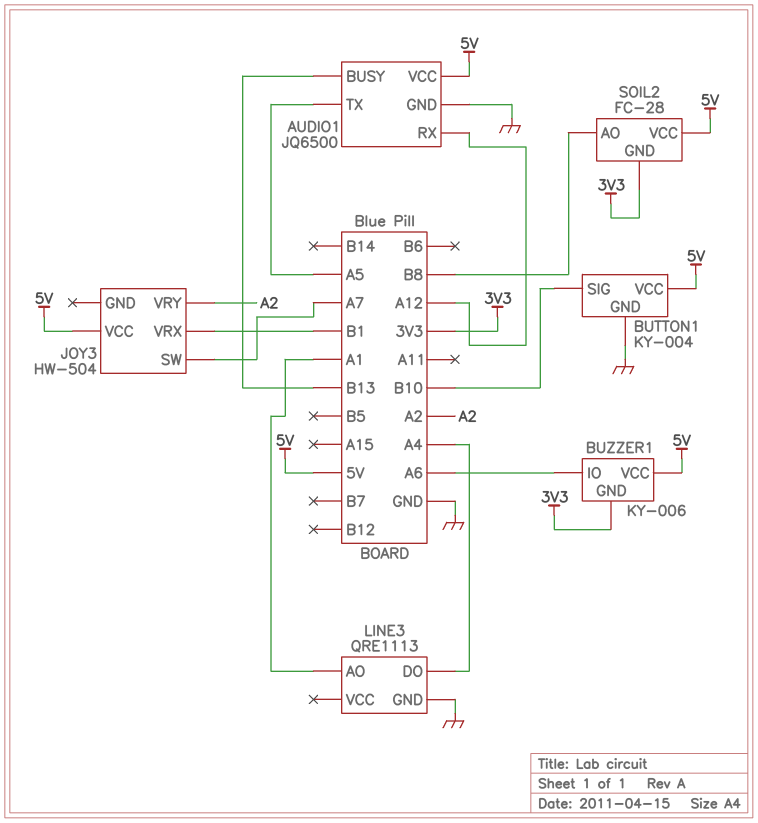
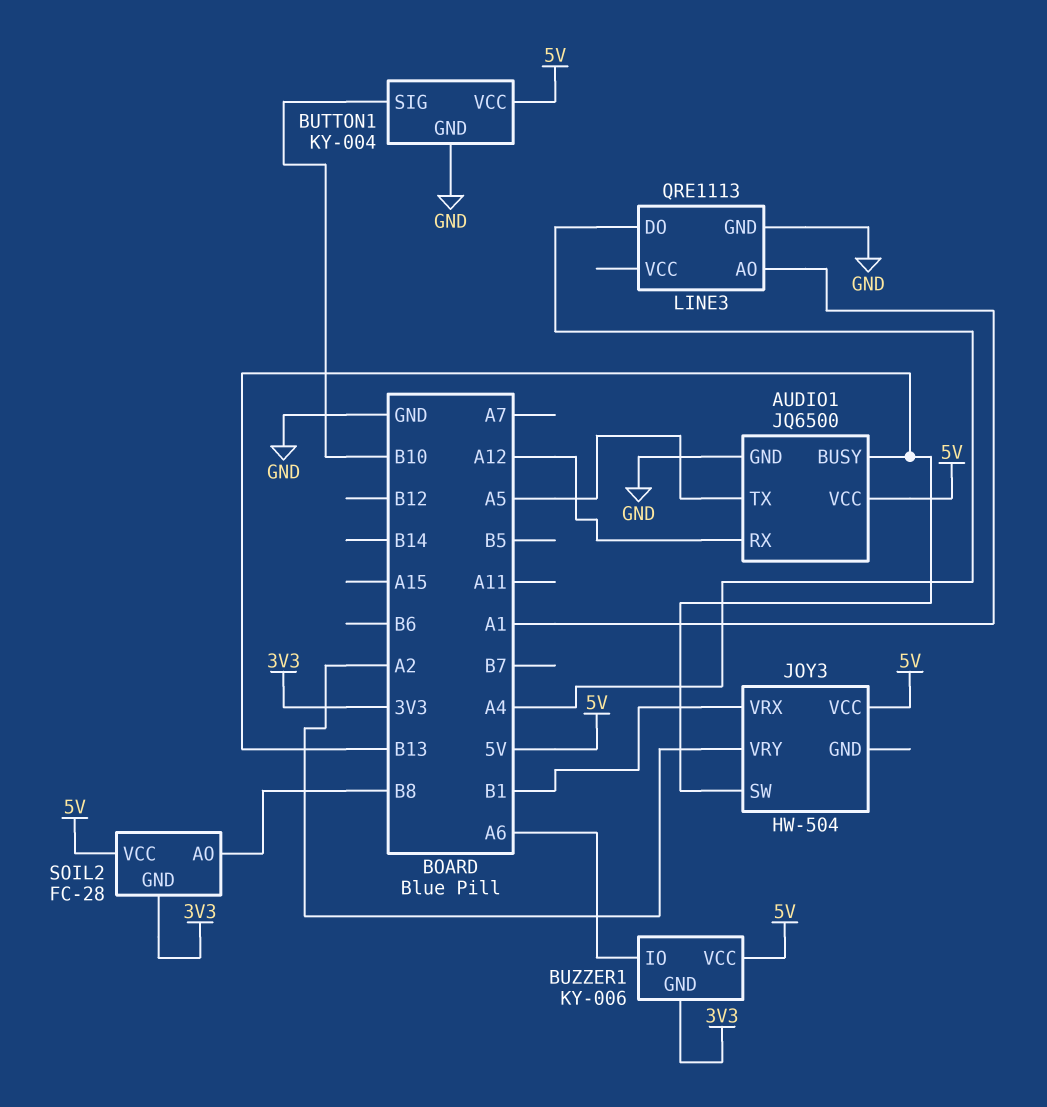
JOY3 pin SW: A7 -> B13

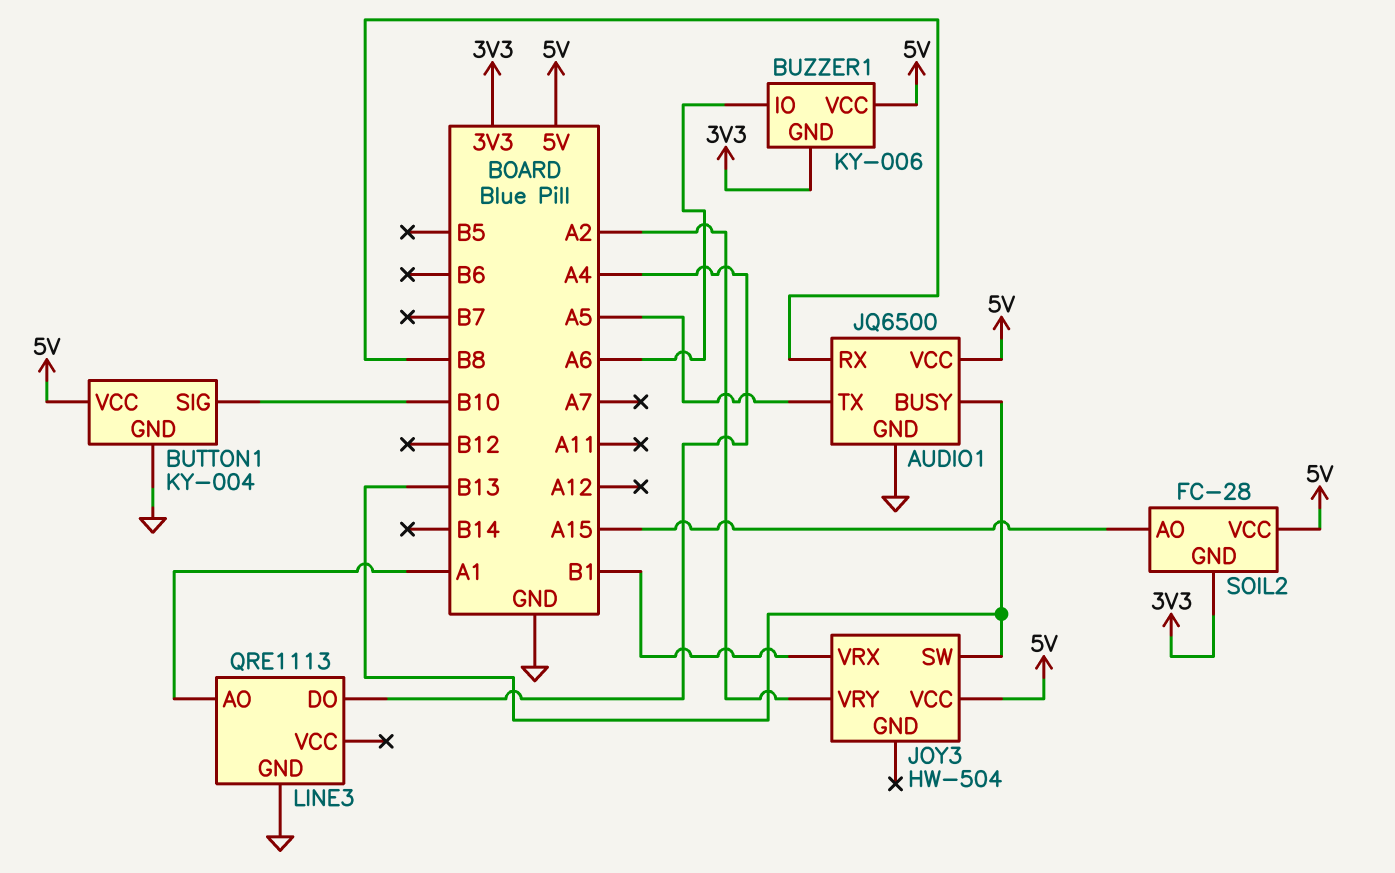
AUDIO1 pin RX: A12 -> B8
SOIL2 pin AO: B8 -> A15

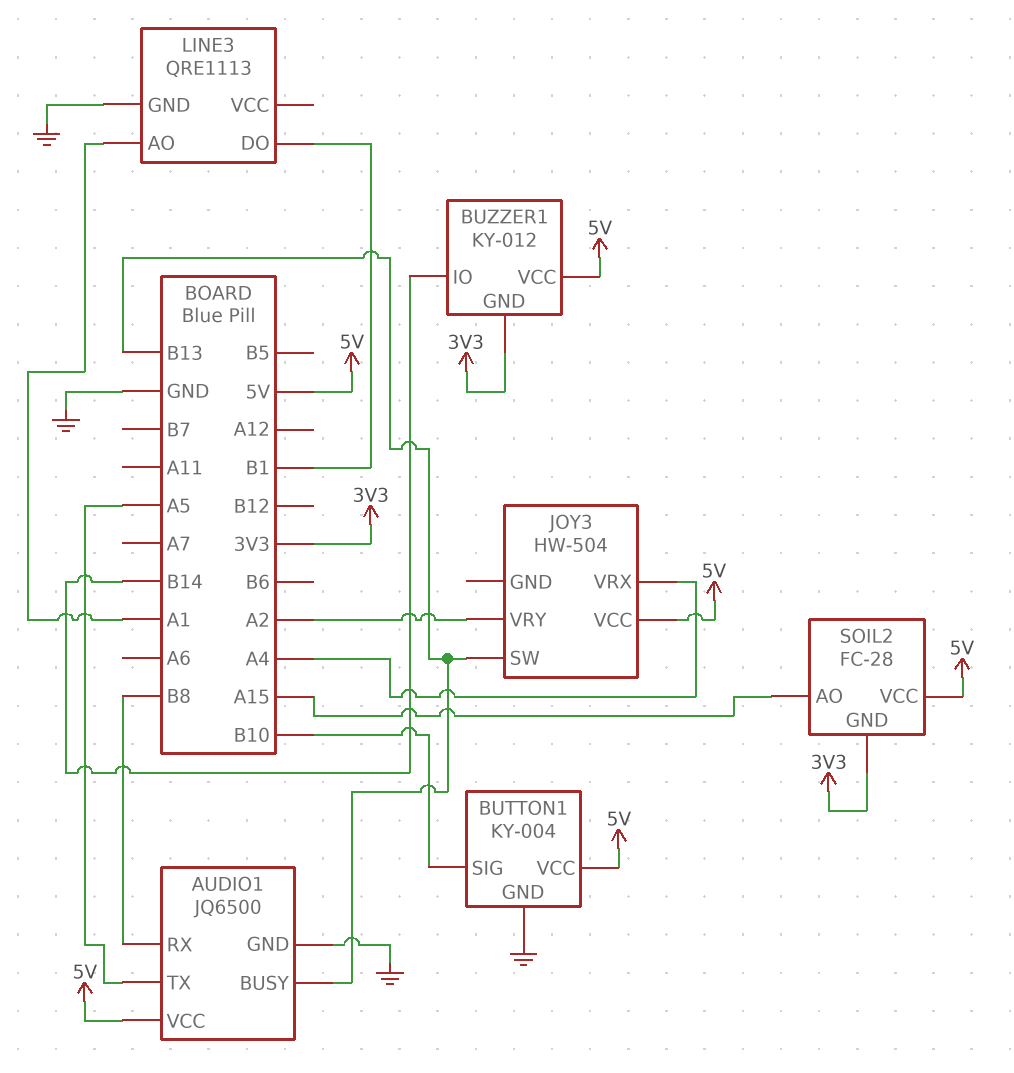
BUZZER1: KY-006 -> KY-012
BUZZER1 pin IO: A6 -> B14
JOY3 pin VRX: B1 -> A4
LINE3 pin DO: A4 -> B1

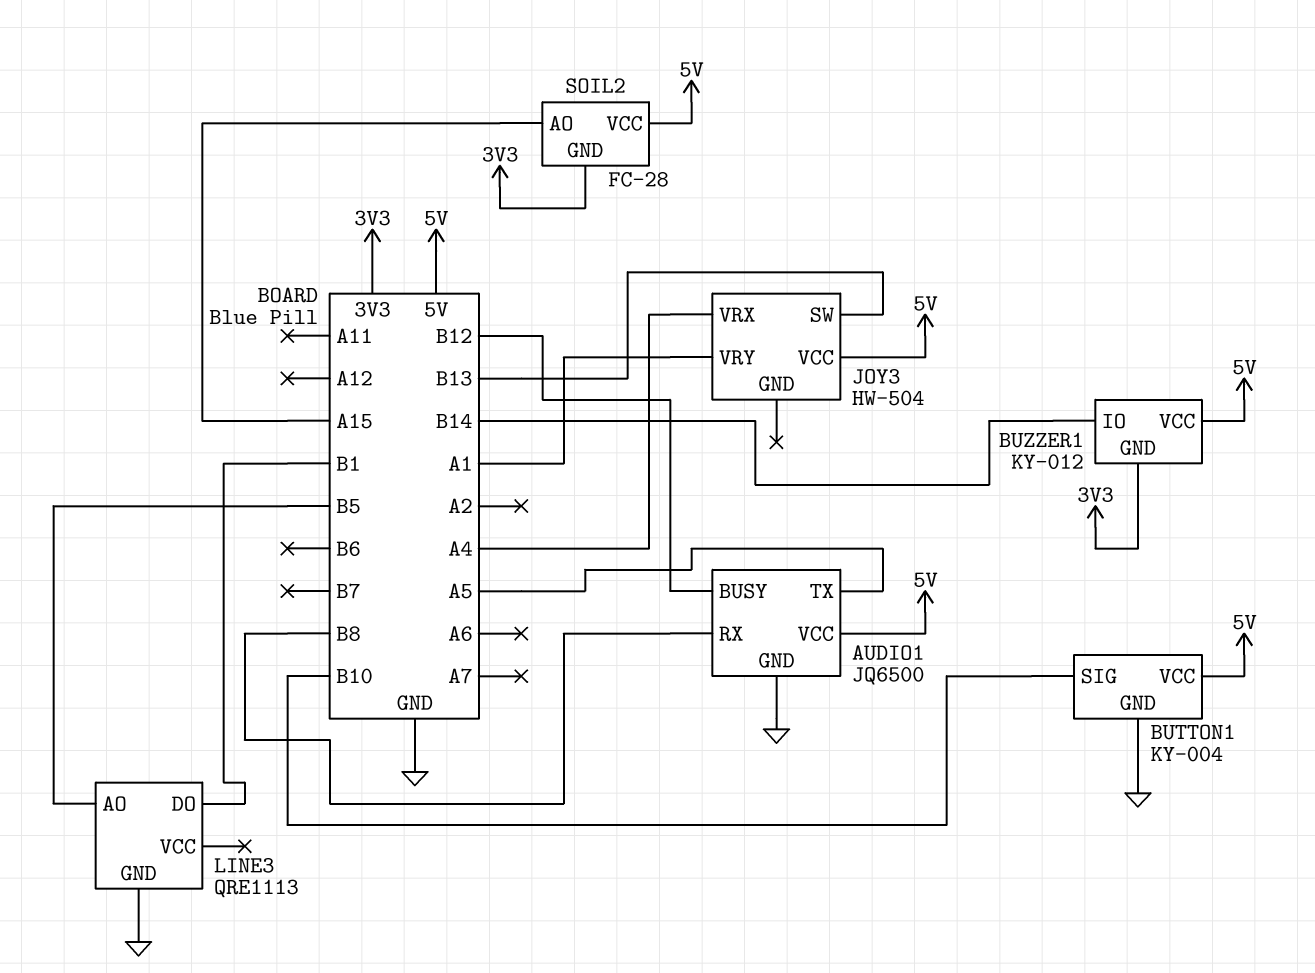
AUDIO1 pin BUSY: B13 -> B12
JOY3 pin VRY: A2 -> A1
LINE3 pin AO: A1 -> B5

